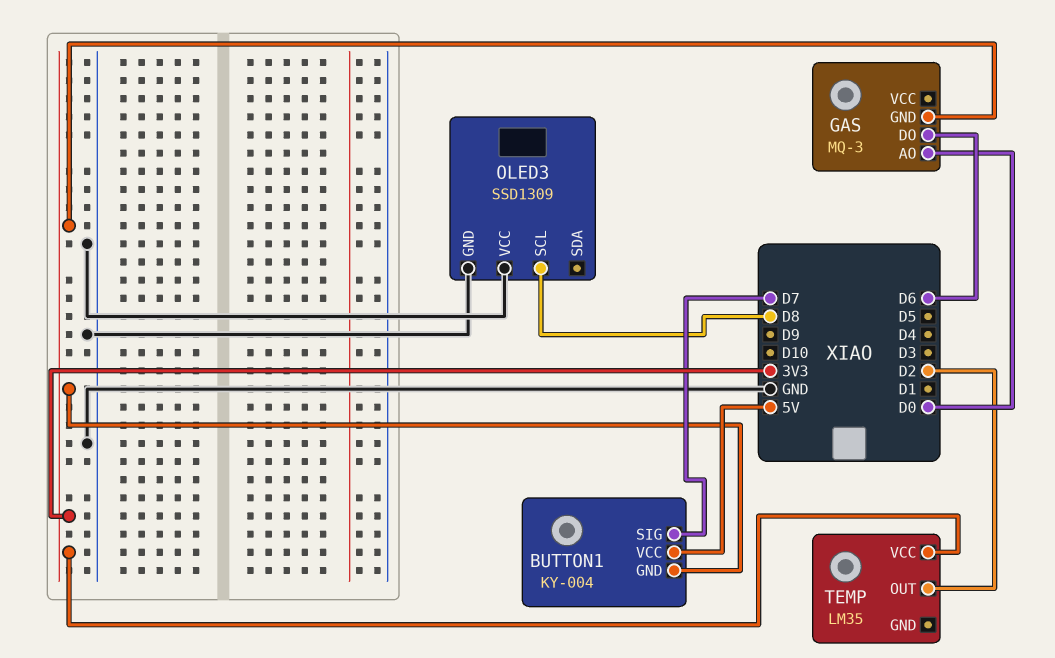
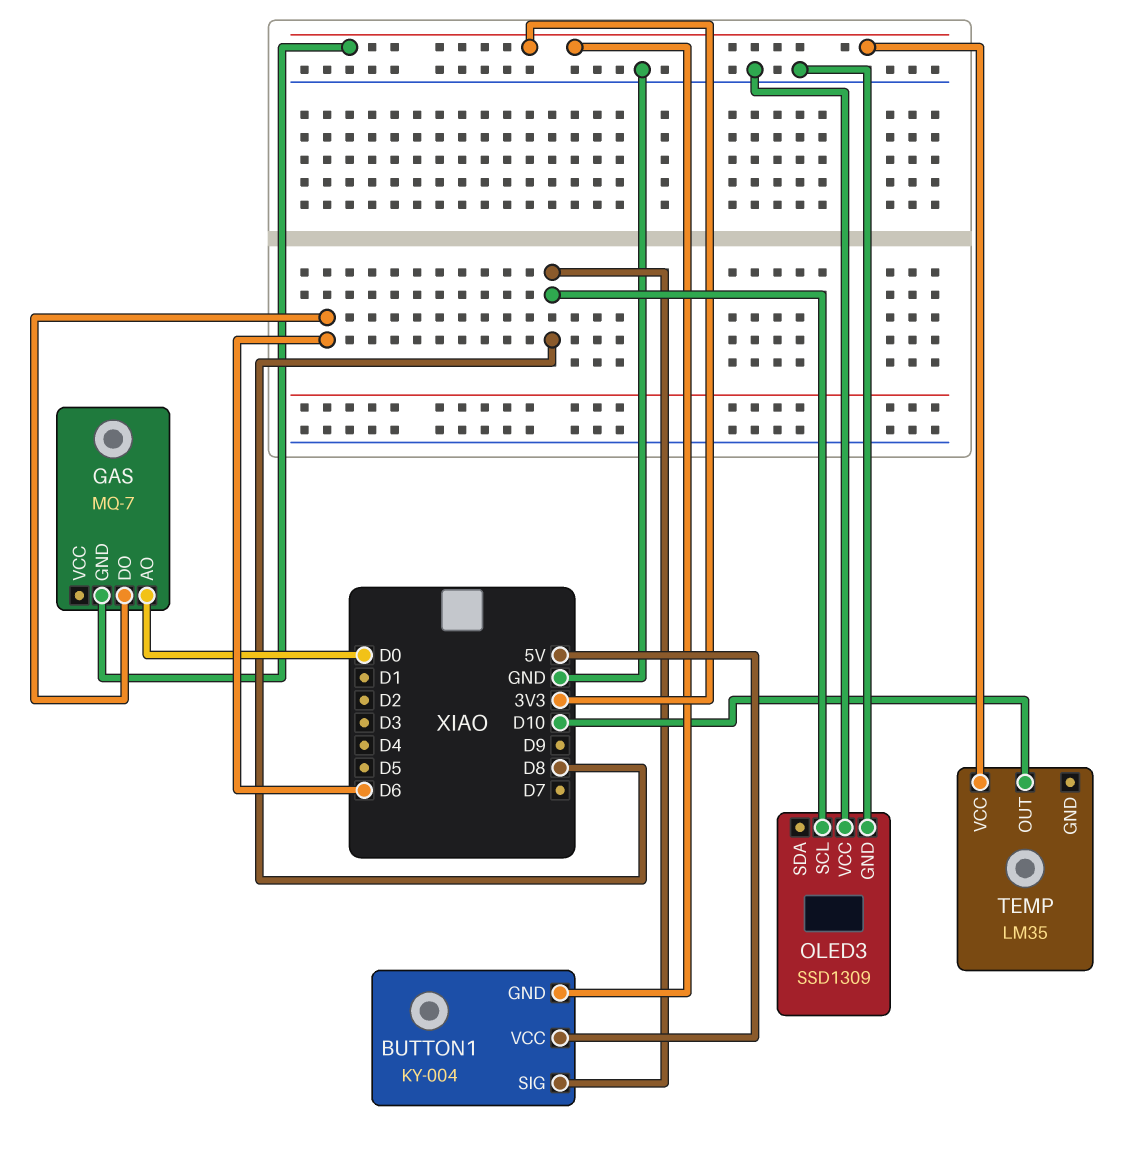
BUTTON1 pin SIG: D7 -> D8
GAS: MQ-3 -> MQ-7
TEMP pin OUT: D2 -> D10

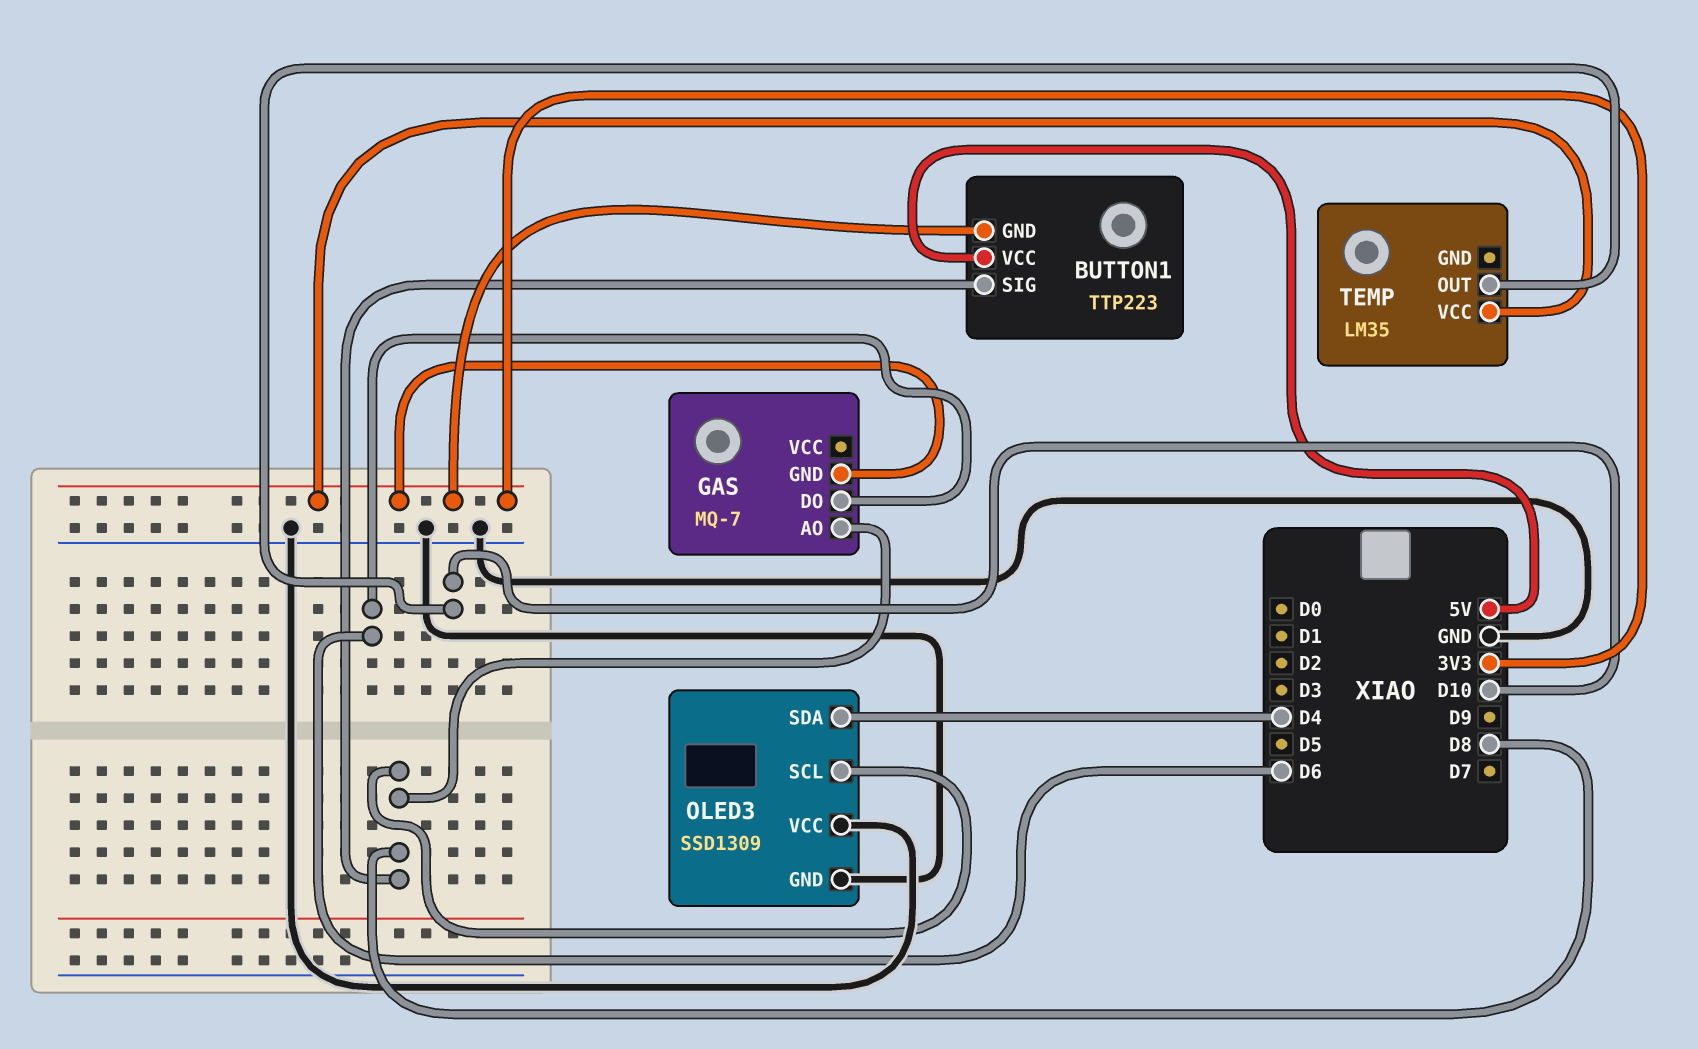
BUTTON1: KY-004 -> TTP223
GAS pin AO: D0 -> D8
OLED3 pin SDA: none -> D4

